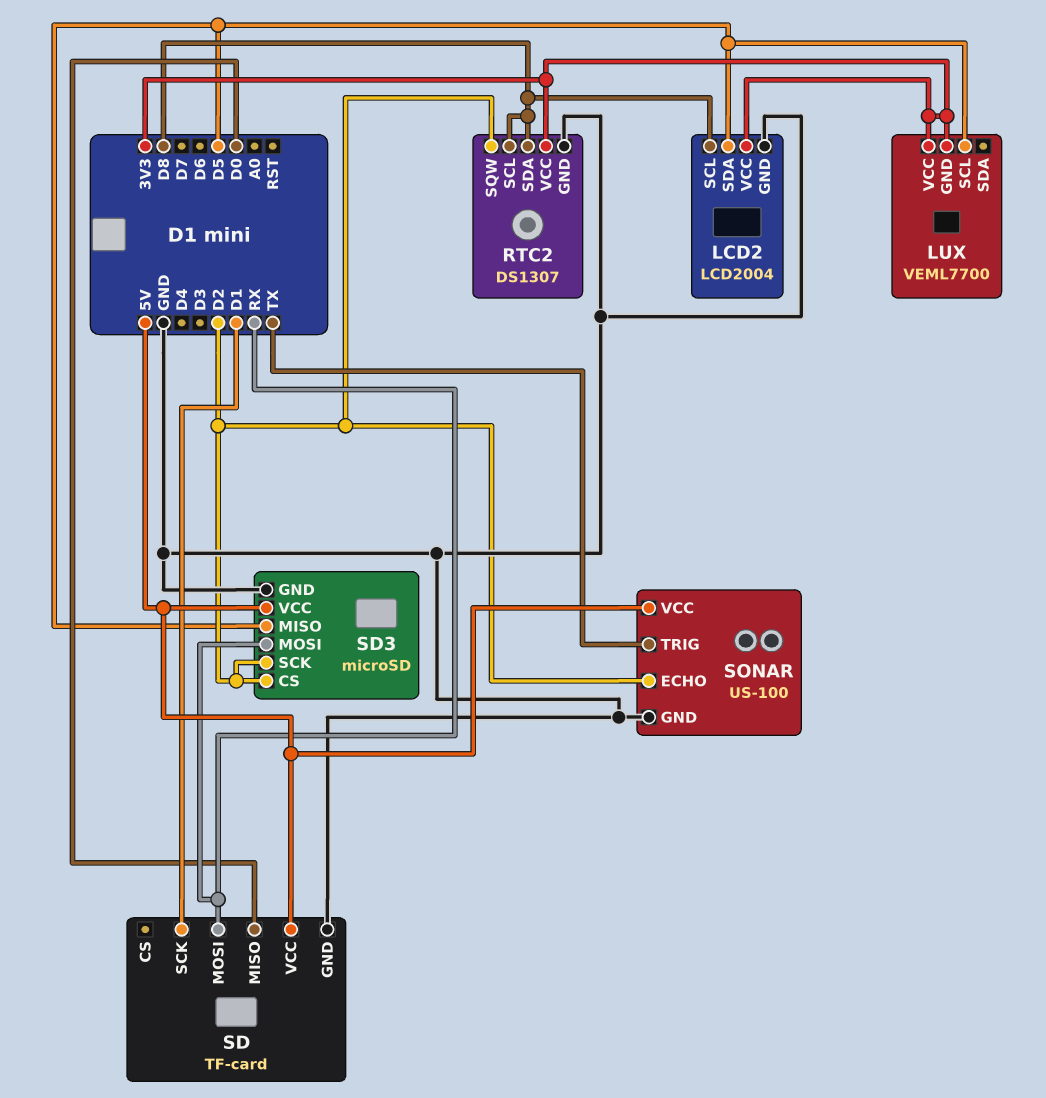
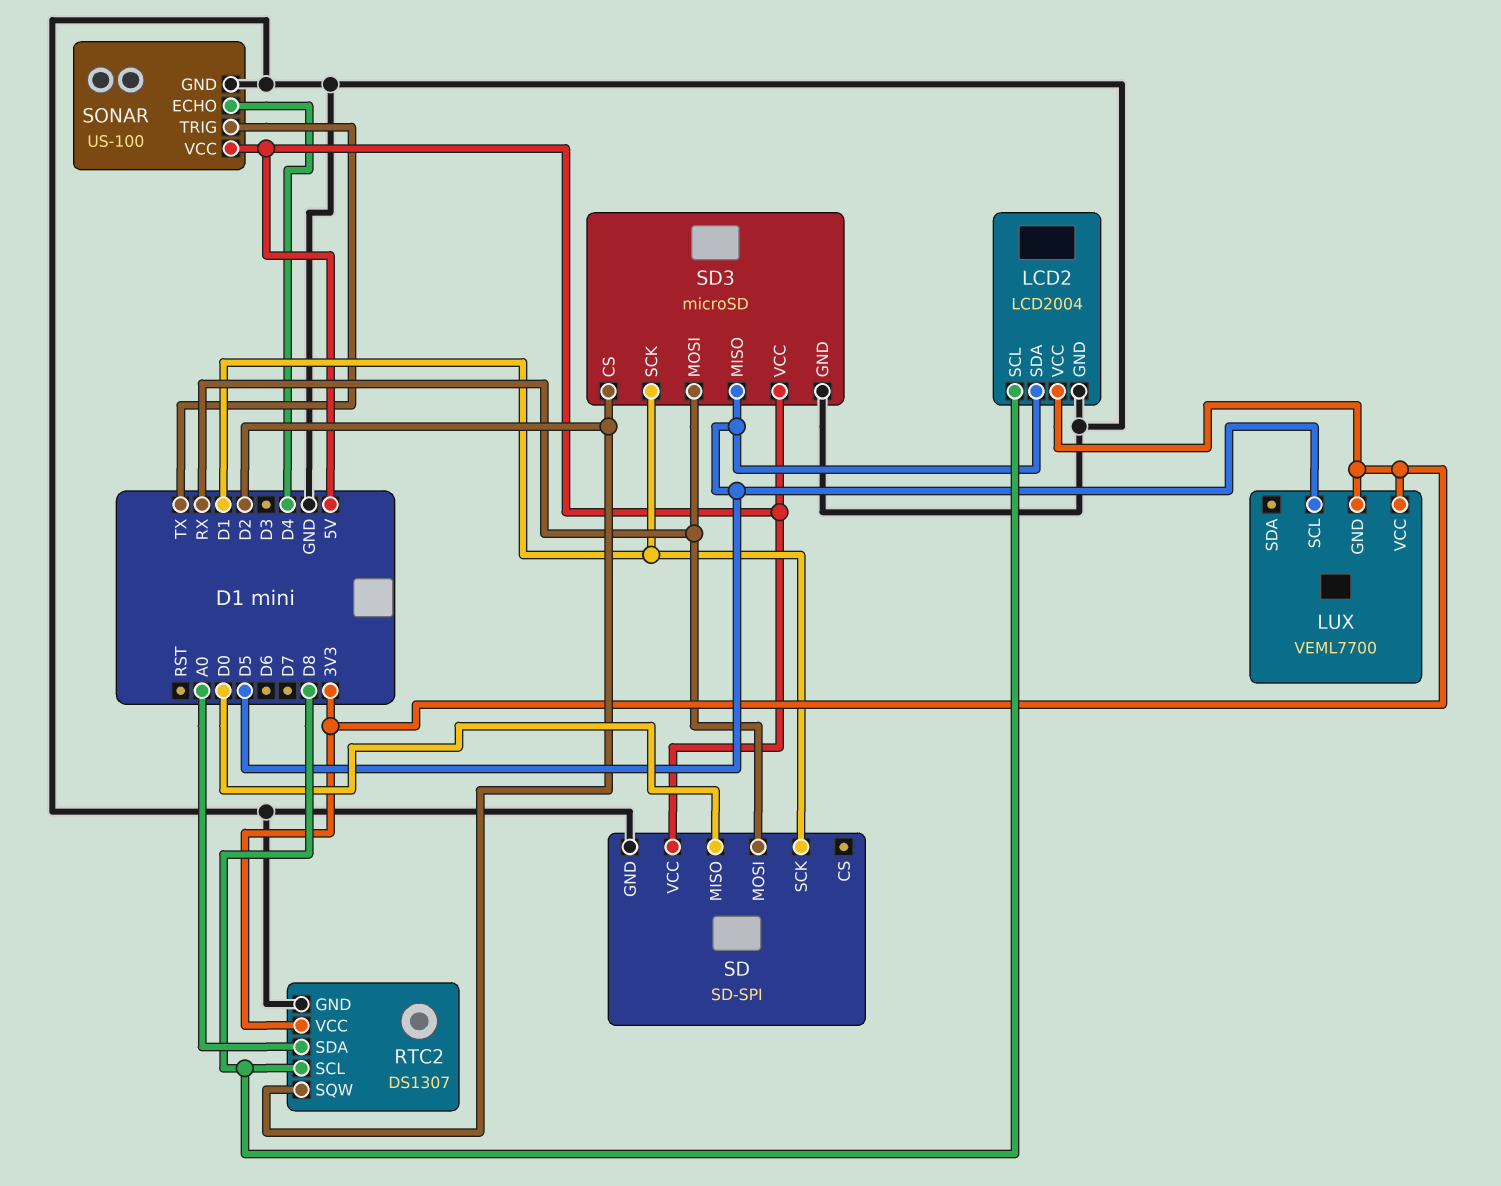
RTC2 pin SDA: D8 -> A0
SD: TF-card -> SD-SPI
SD3 pin SCK: D2 -> D1
SONAR pin ECHO: D2 -> D4

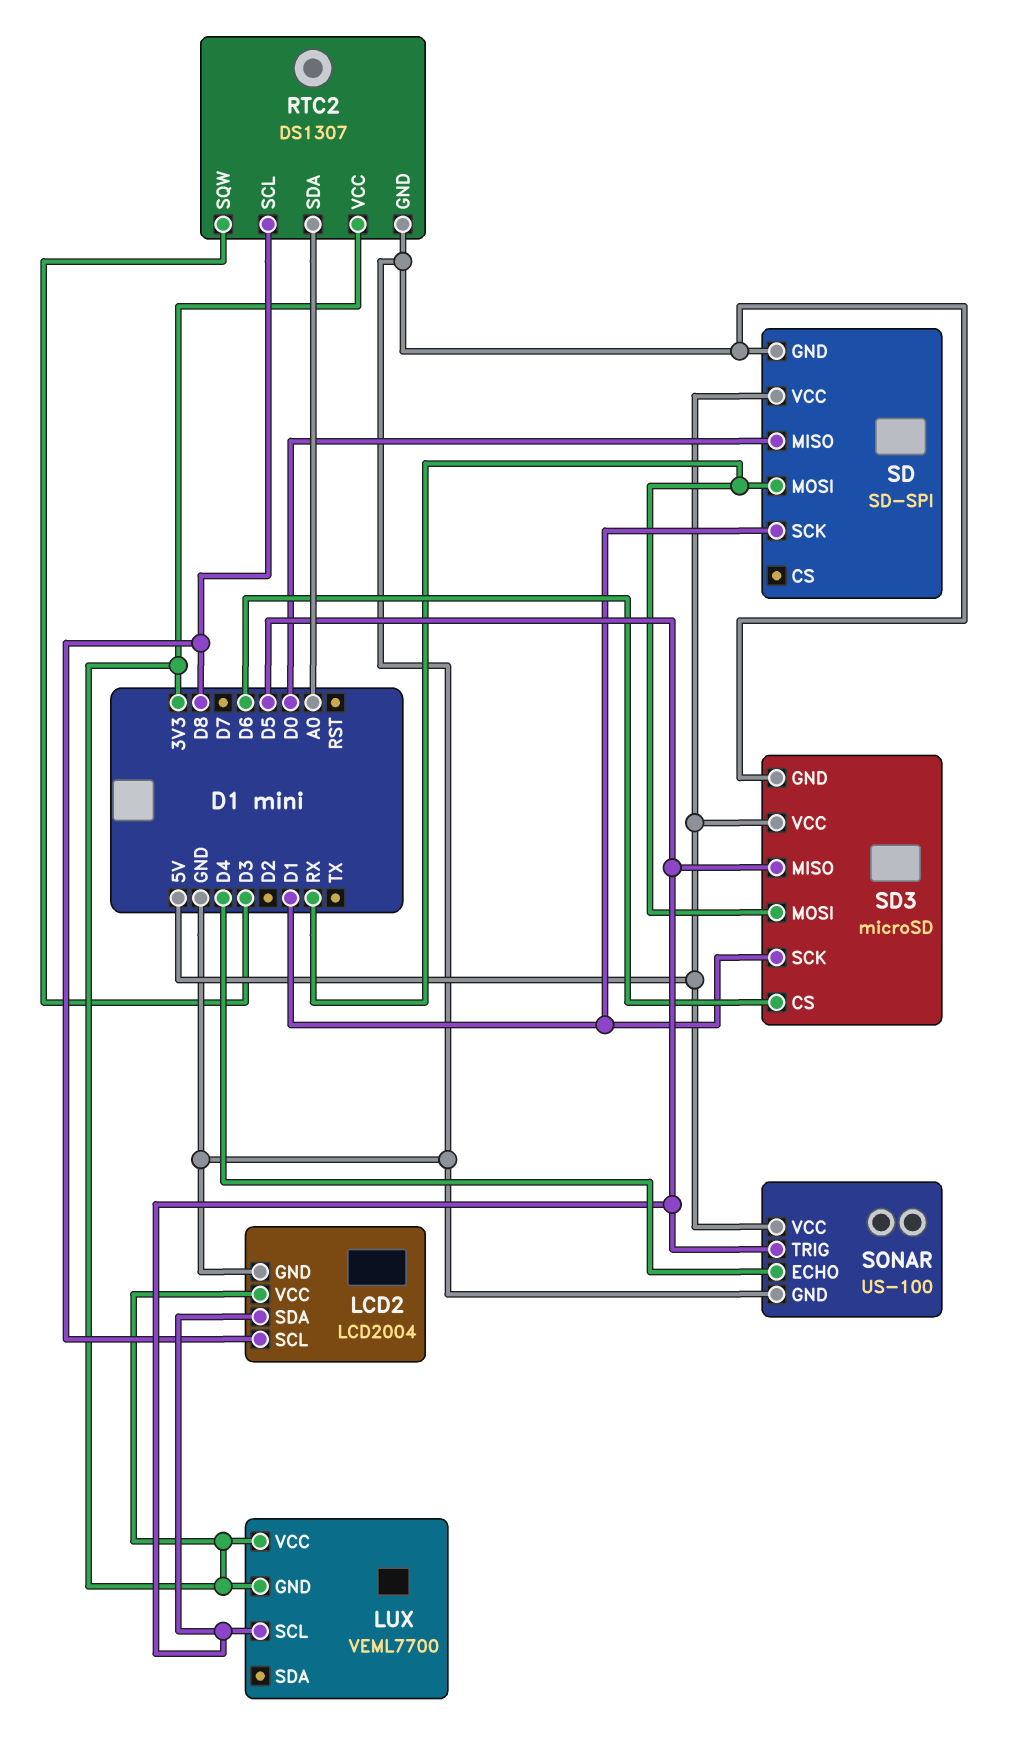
RTC2 pin SQW: D2 -> D3
SD3 pin CS: D2 -> D6
SONAR pin TRIG: TX -> D5

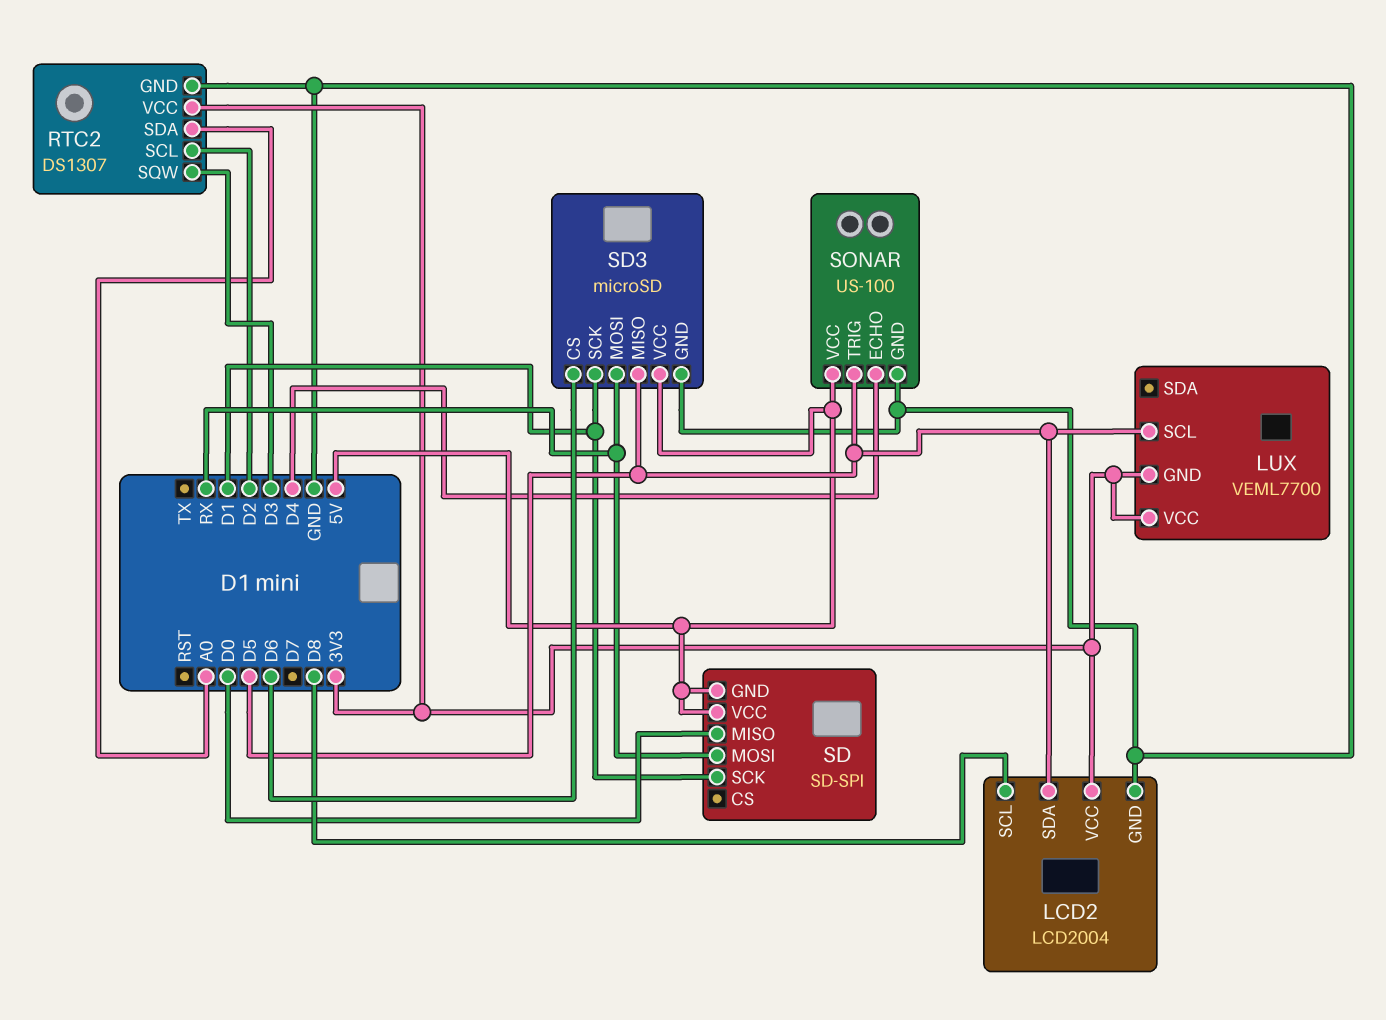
RTC2 pin SCL: D8 -> D2
SD pin GND: GND -> 5V

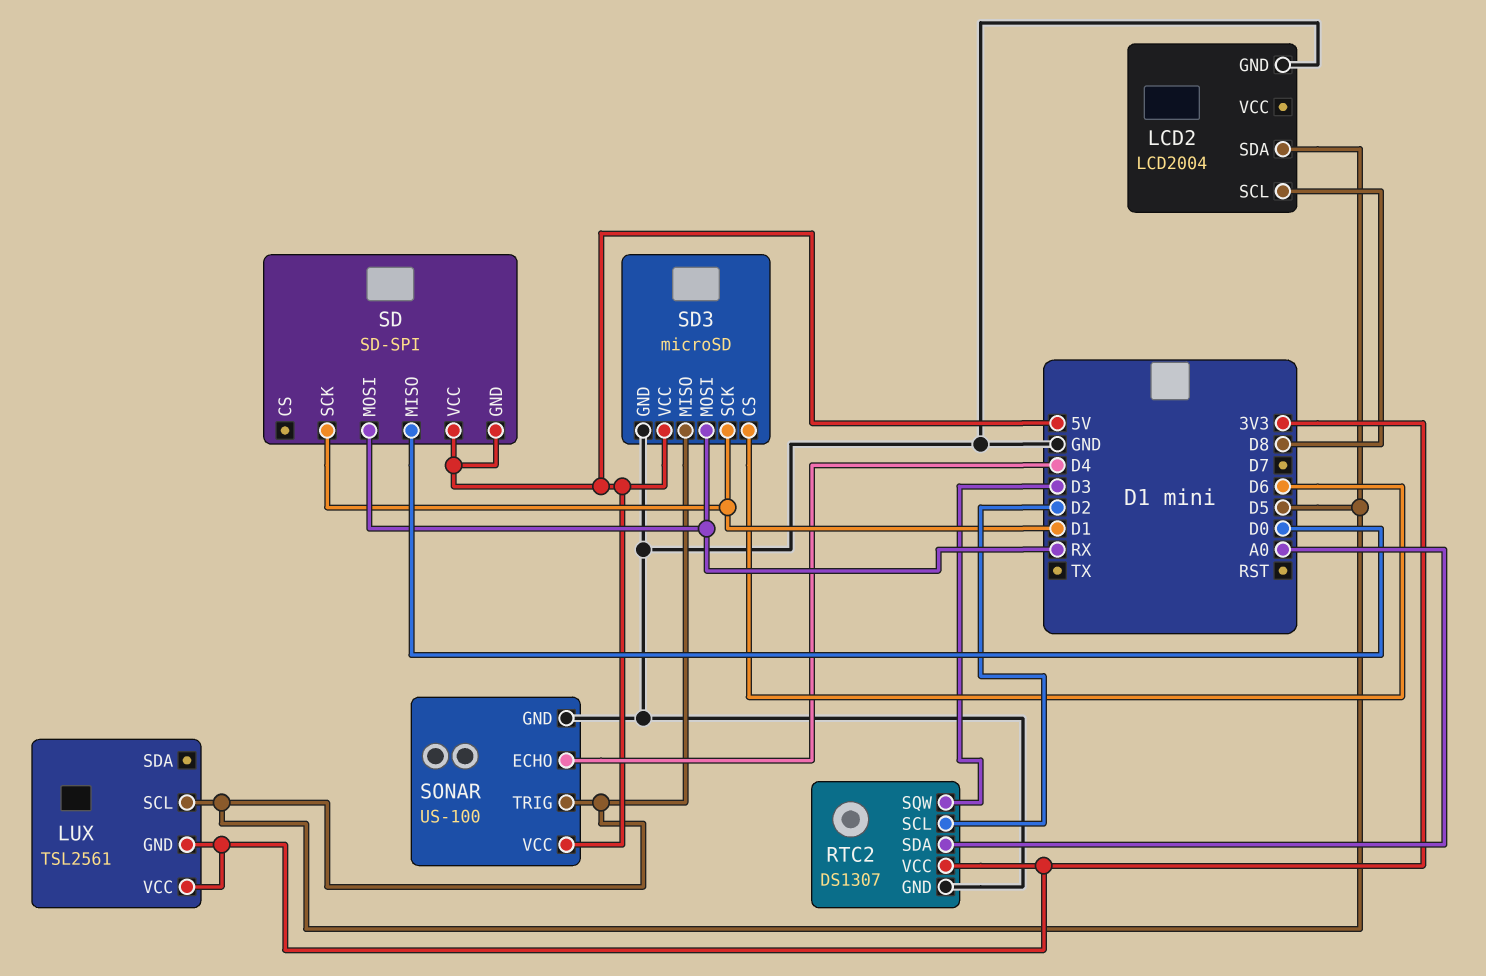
LCD2 pin VCC: 3V3 -> none
LUX: VEML7700 -> TSL2561

